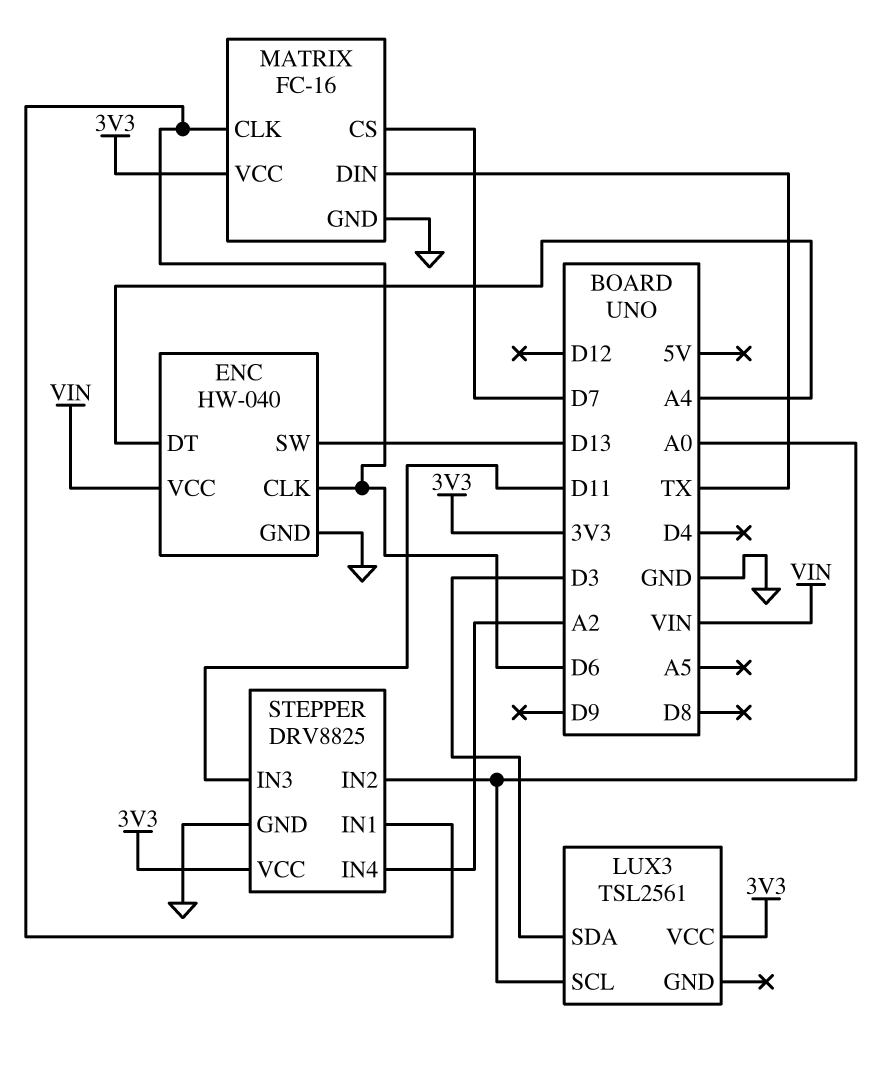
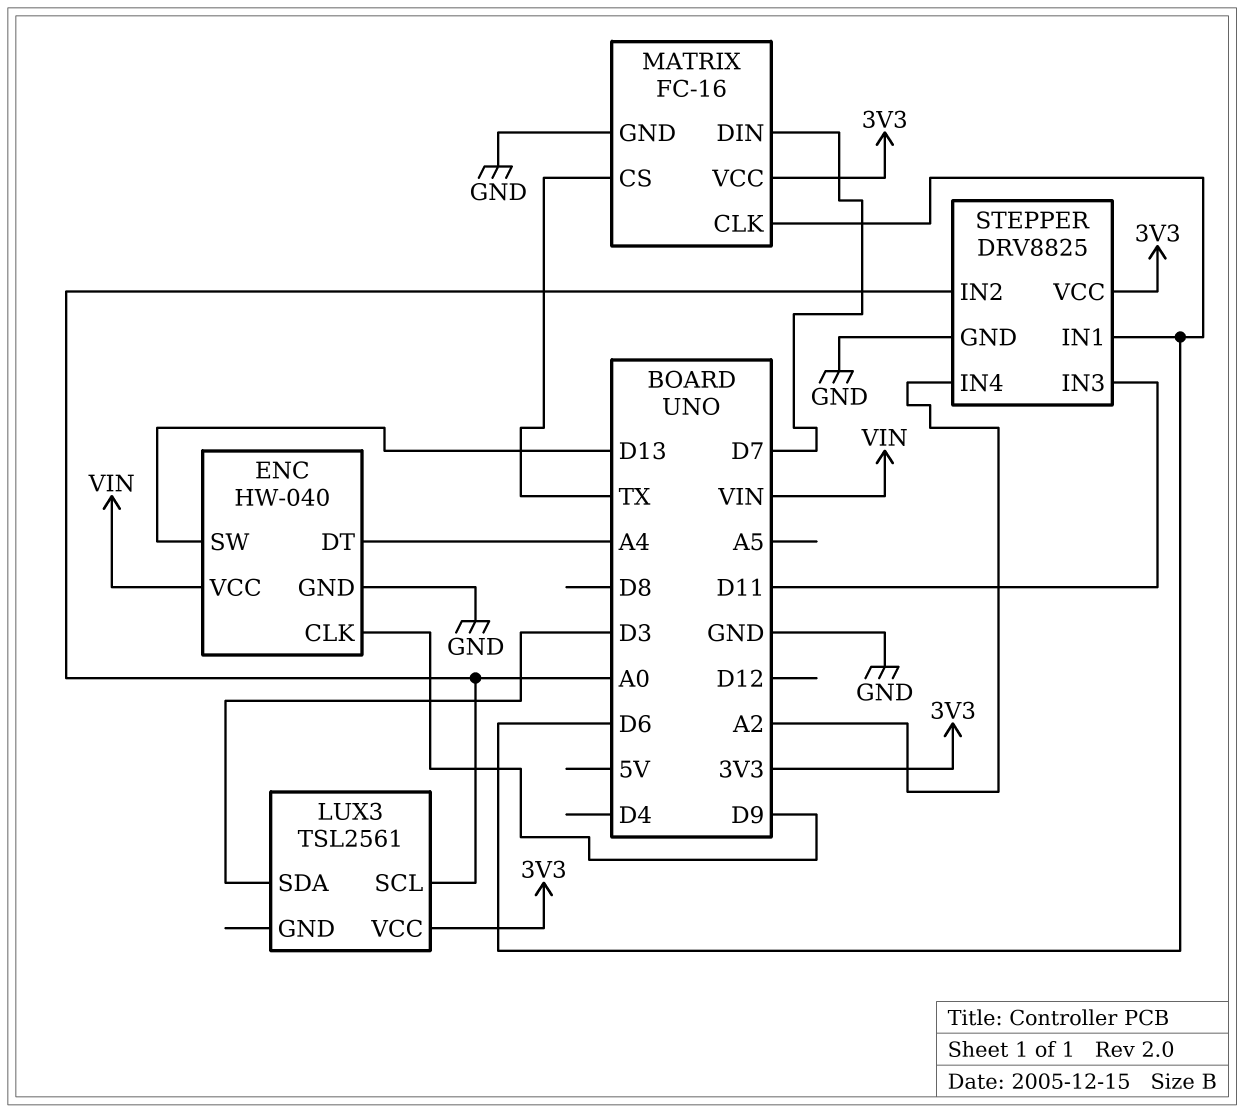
ENC pin CLK: D6 -> D9
MATRIX pin CS: D7 -> TX
MATRIX pin DIN: TX -> D7

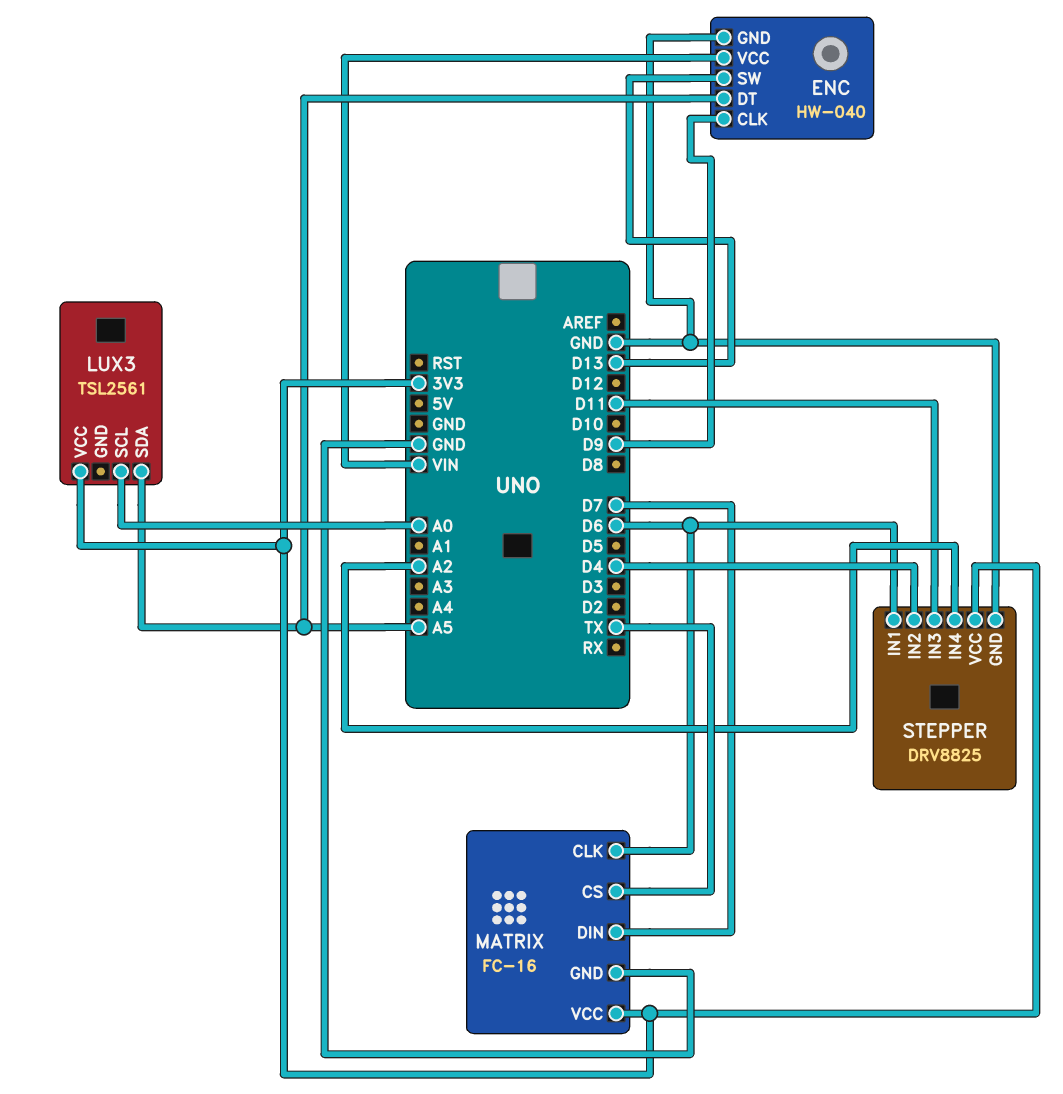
ENC pin DT: A4 -> A5
LUX3 pin SDA: D3 -> A5
STEPPER pin IN2: A0 -> D4

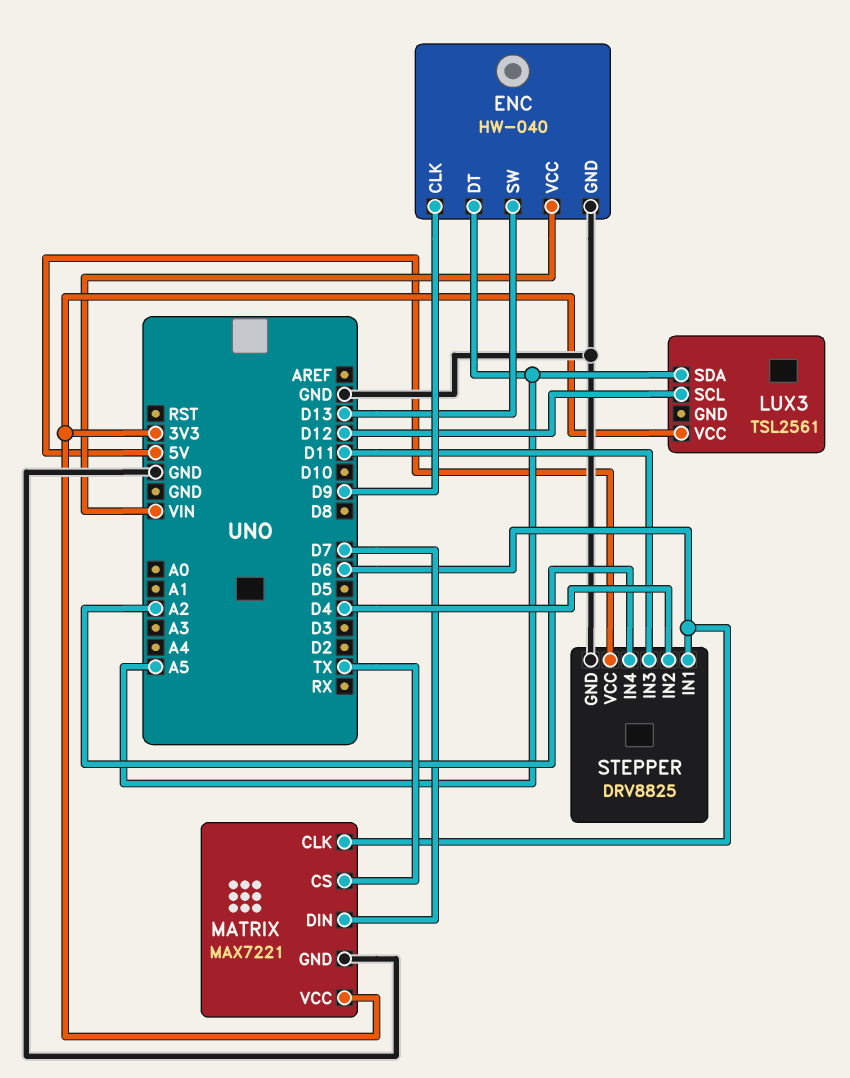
LUX3 pin SCL: A0 -> D12
MATRIX: FC-16 -> MAX7221
STEPPER pin VCC: 3V3 -> 5V

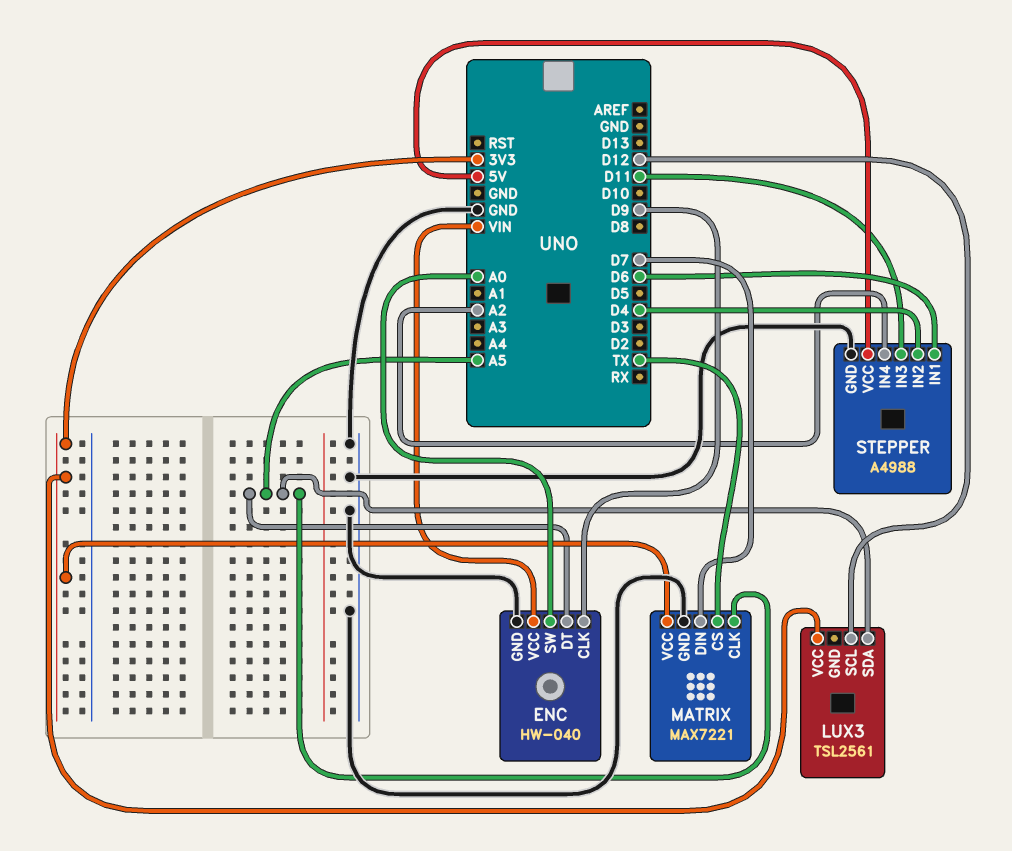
ENC pin SW: D13 -> A0
MATRIX pin CLK: D6 -> A5
STEPPER: DRV8825 -> A4988

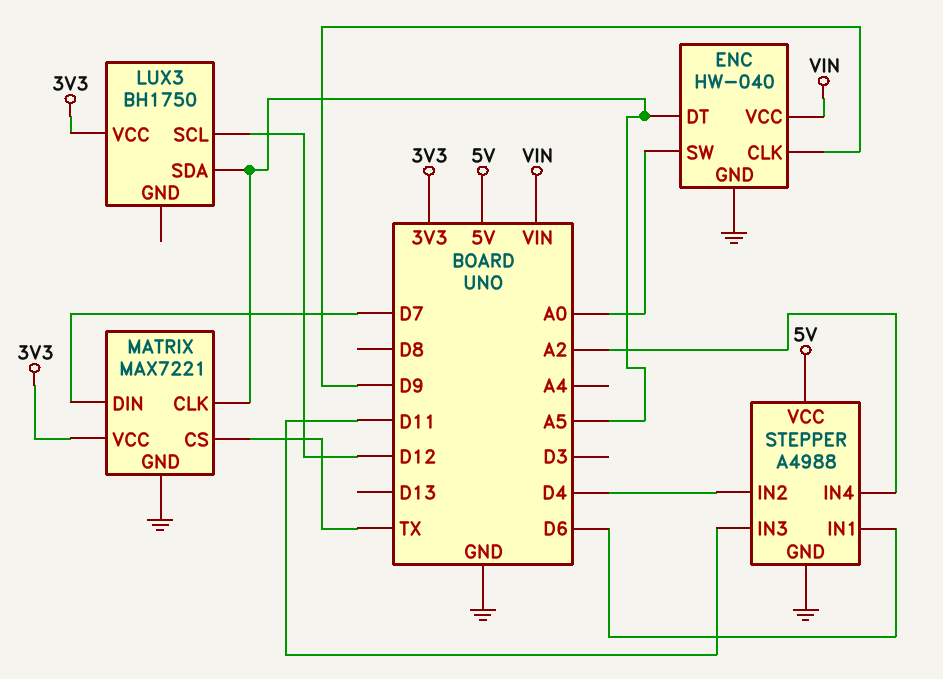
LUX3: TSL2561 -> BH1750

